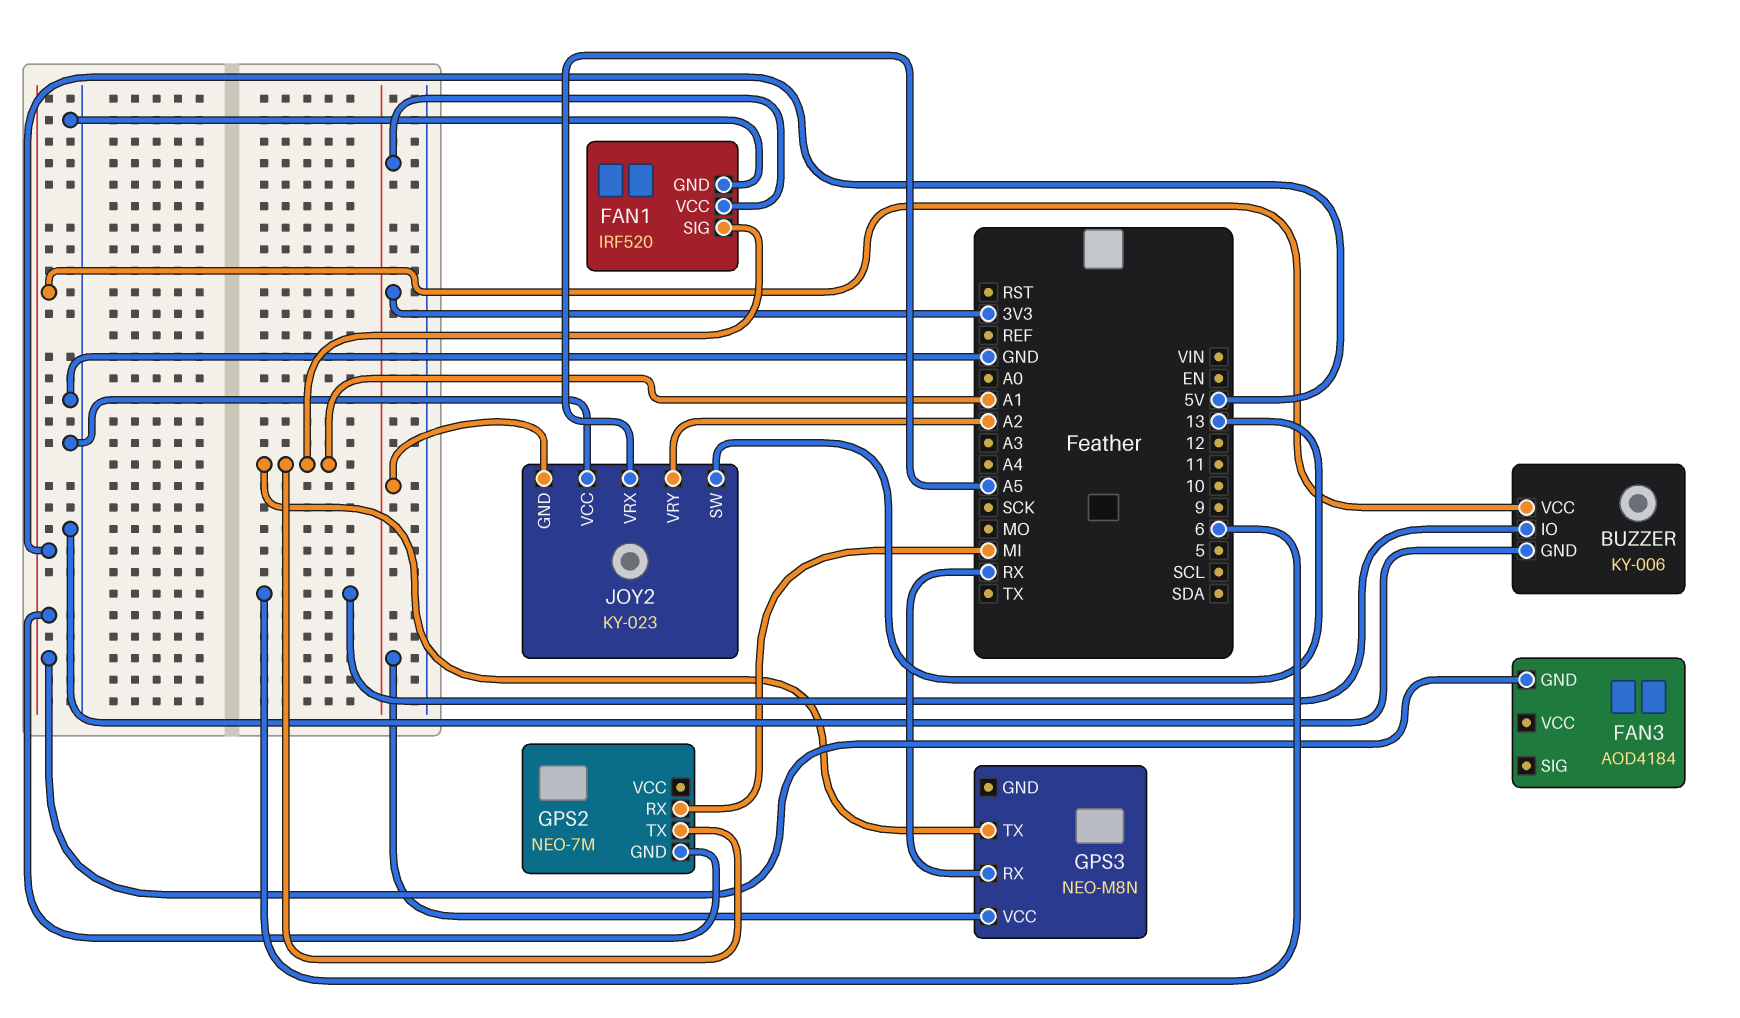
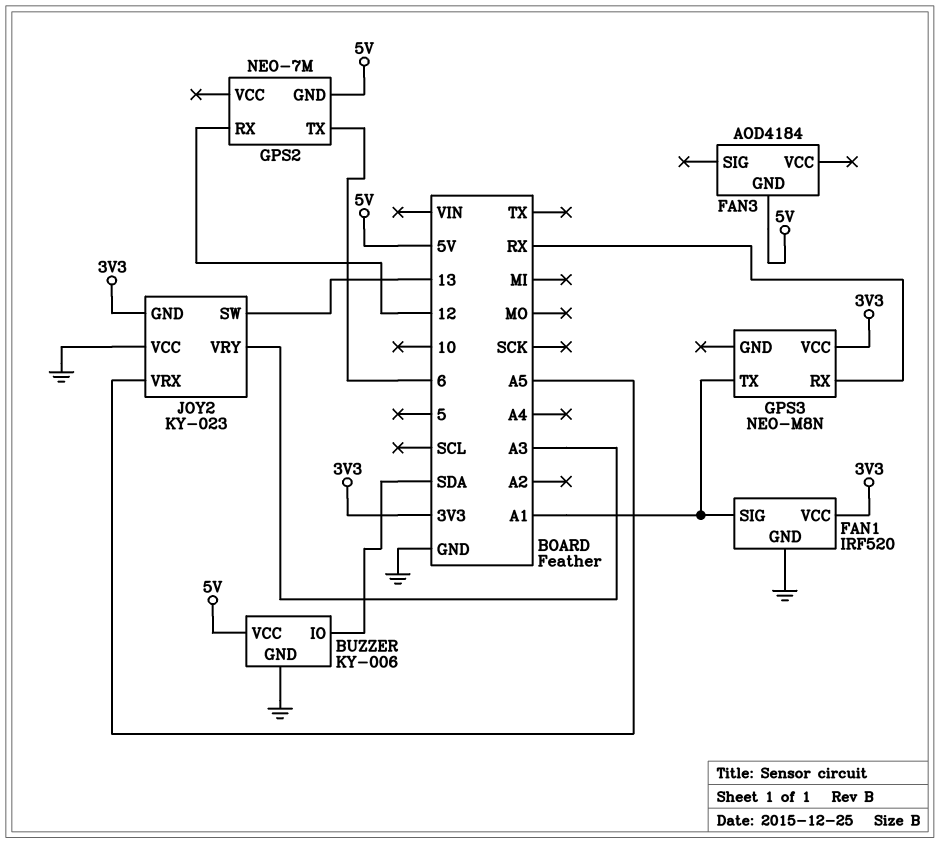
BUZZER pin IO: 6 -> SDA
GPS2 pin RX: MI -> 12
GPS2 pin TX: A1 -> 6
JOY2 pin VRY: A2 -> A3

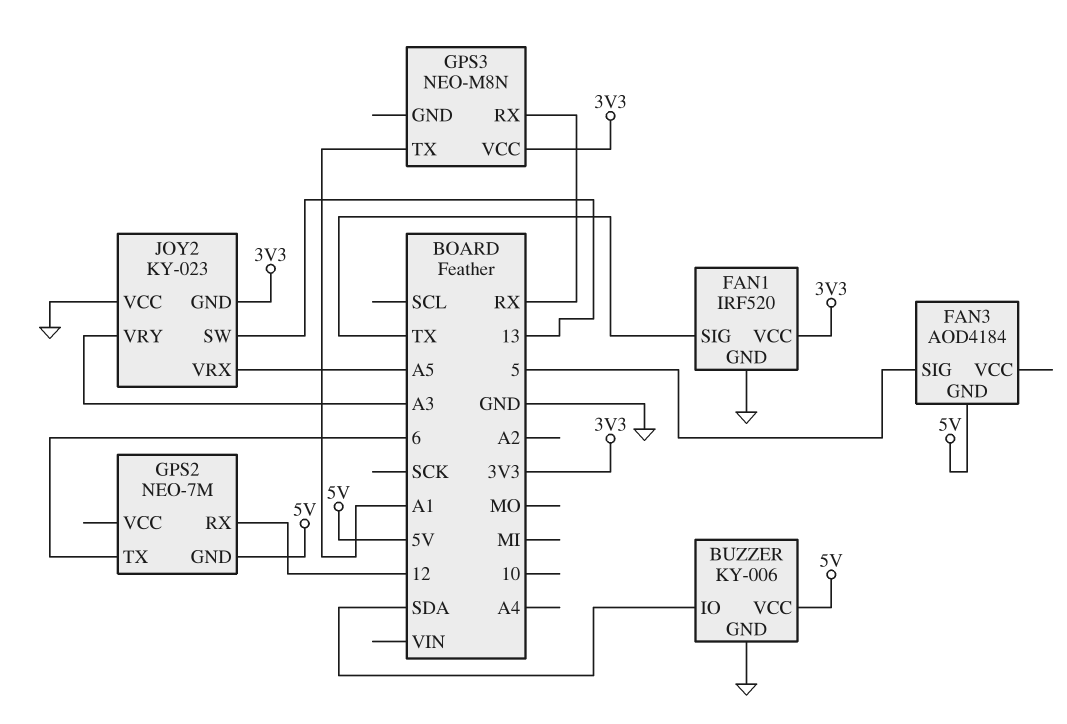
FAN1 pin SIG: A1 -> TX
FAN3 pin SIG: none -> 5

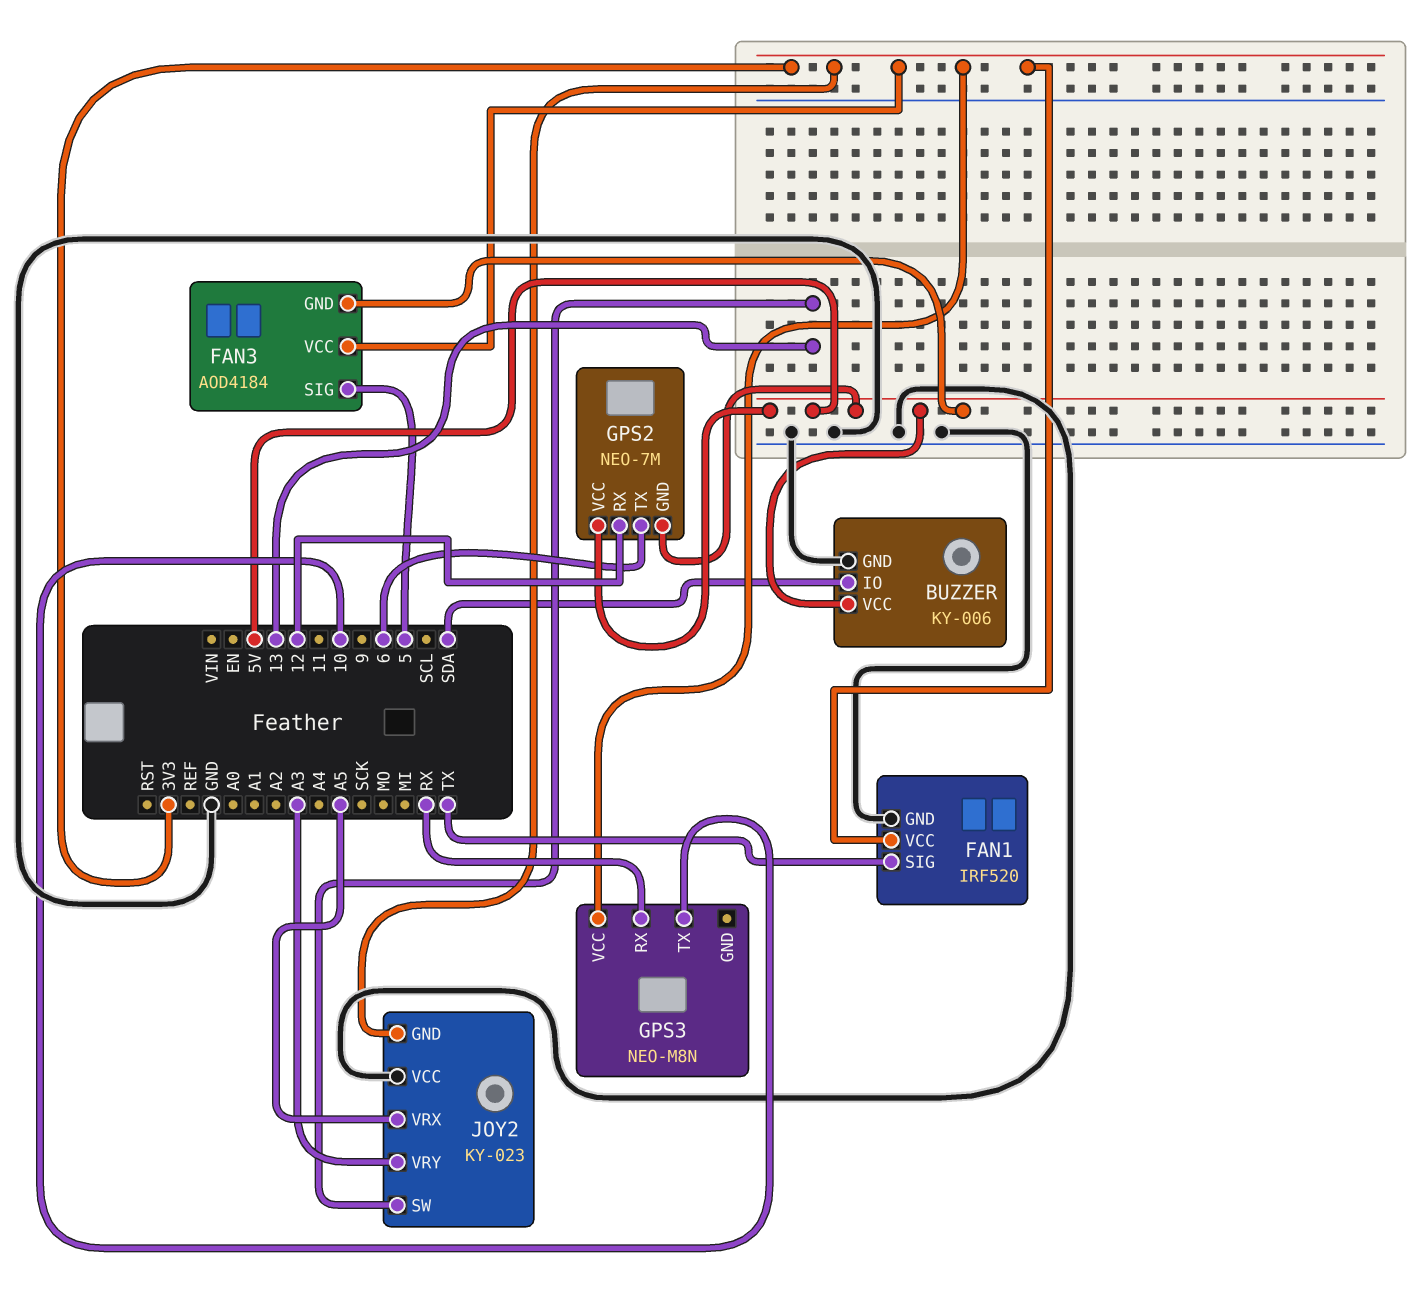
FAN3 pin VCC: none -> 3V3
GPS2 pin VCC: none -> 5V
GPS3 pin TX: A1 -> 10

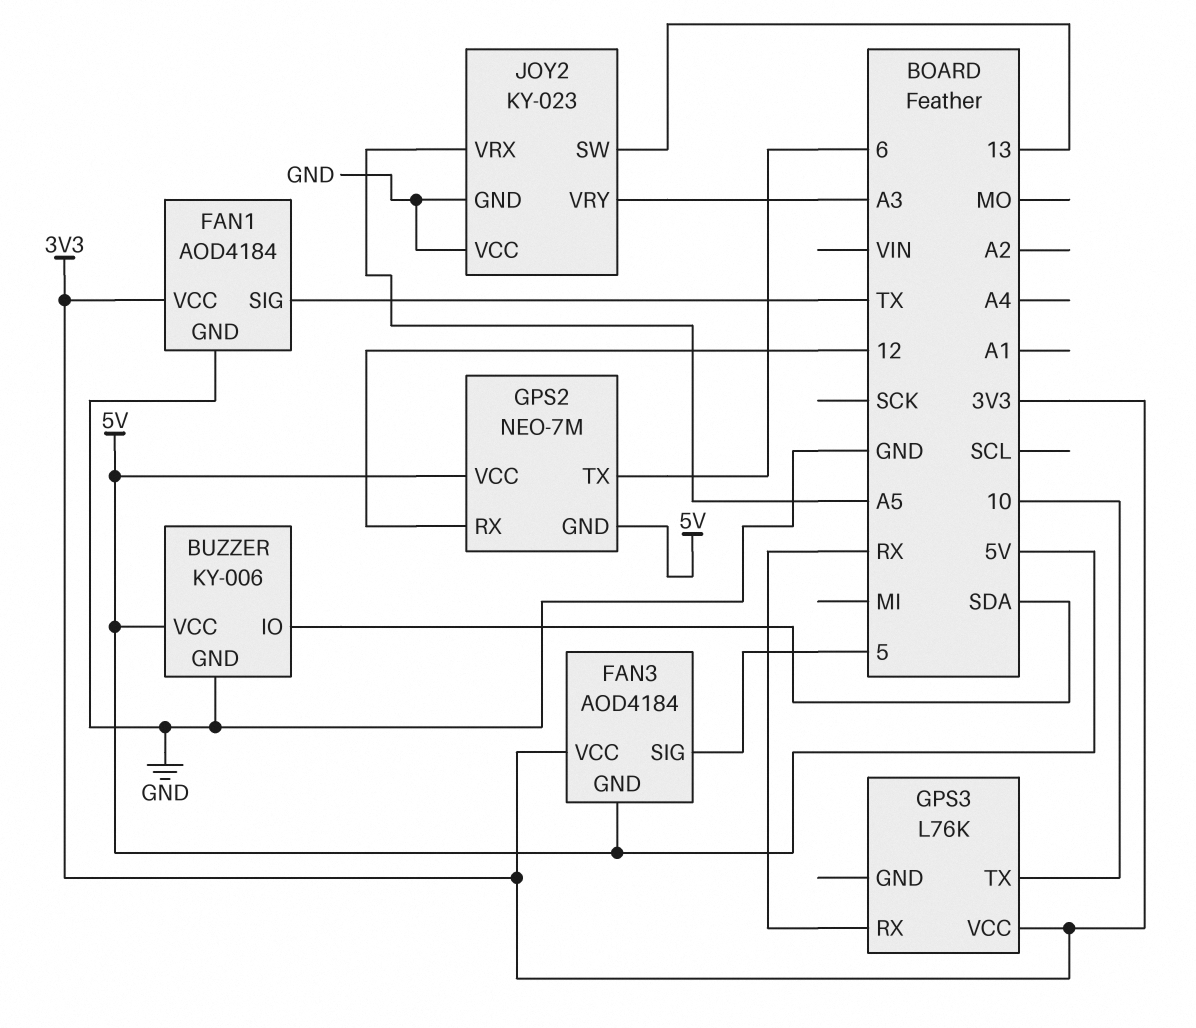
FAN1: IRF520 -> AOD4184
GPS3: NEO-M8N -> L76K
JOY2 pin GND: 3V3 -> GND

